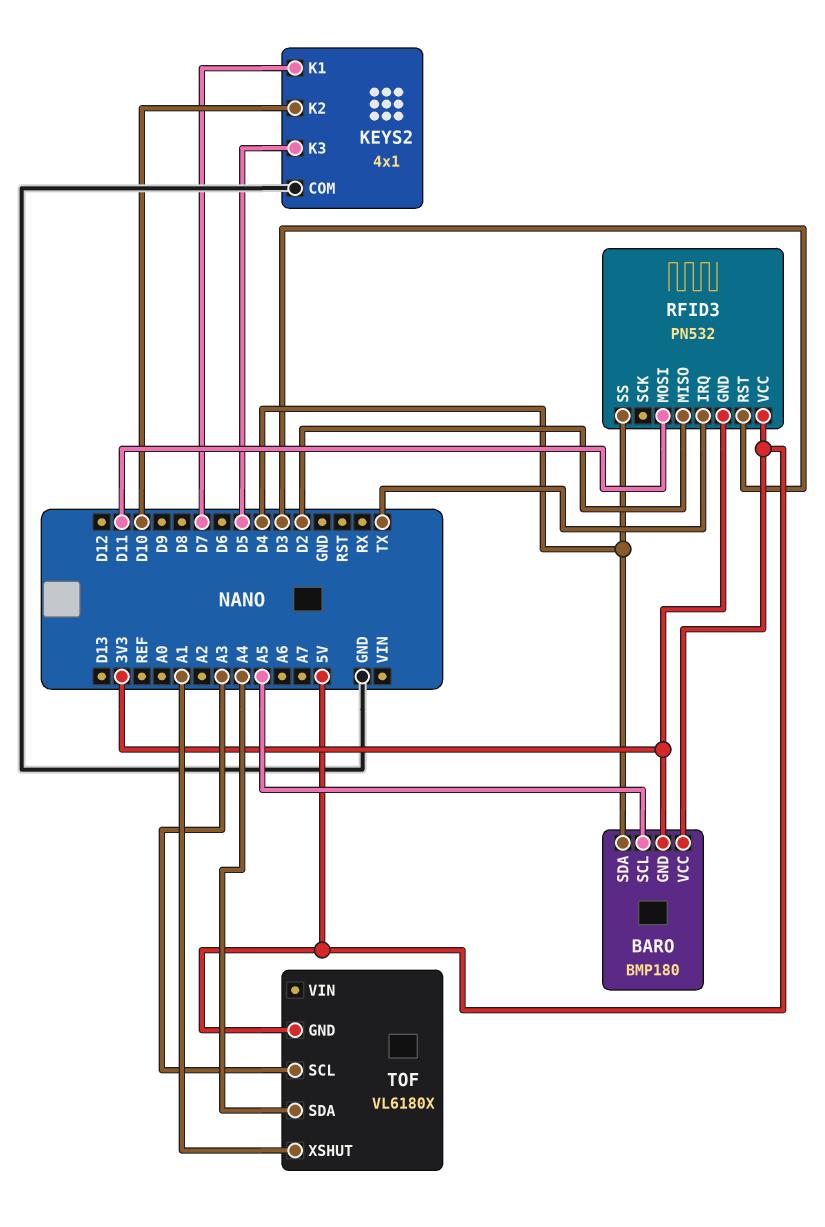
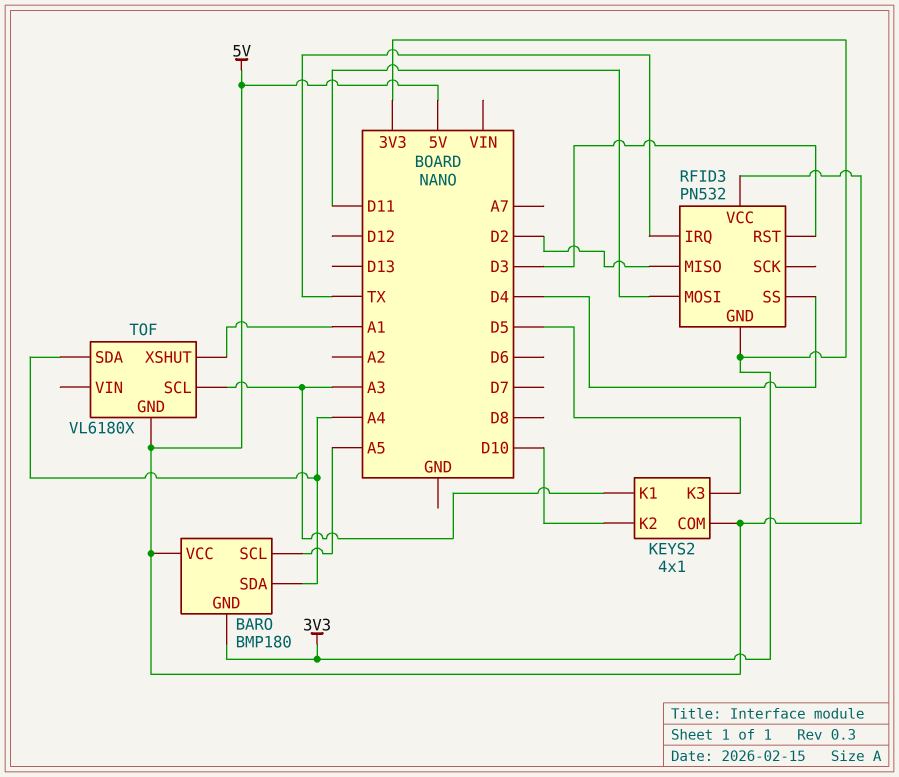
BARO pin SDA: D4 -> A4
KEYS2 pin COM: GND -> 5V
KEYS2 pin K1: D7 -> A3

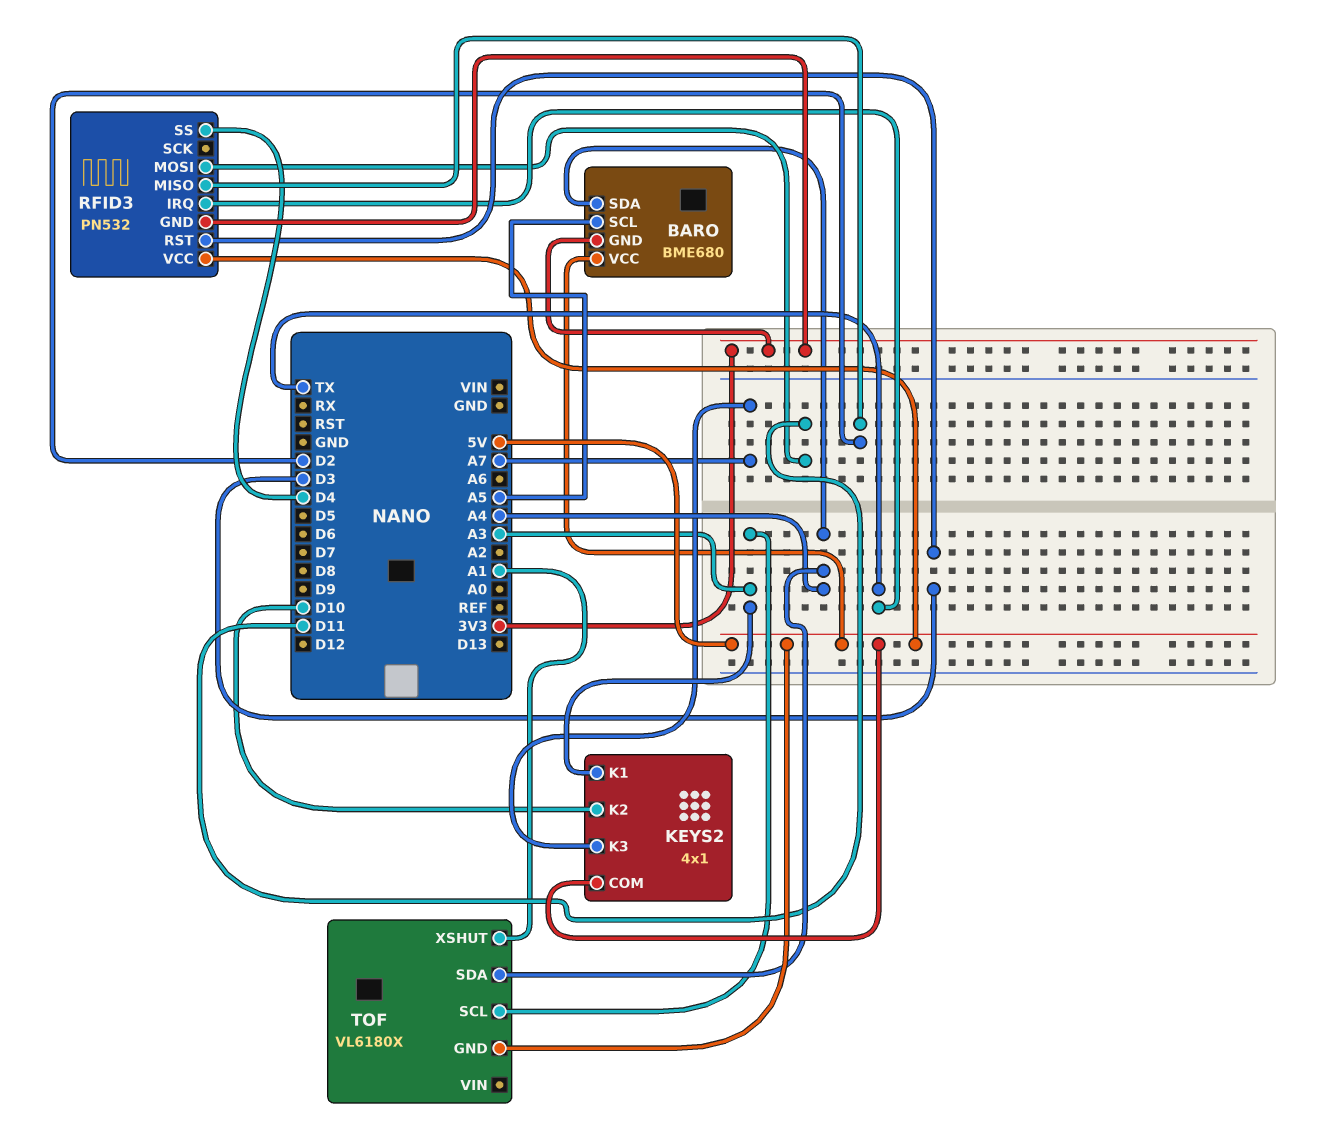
BARO: BMP180 -> BME680
KEYS2 pin K3: D5 -> A7

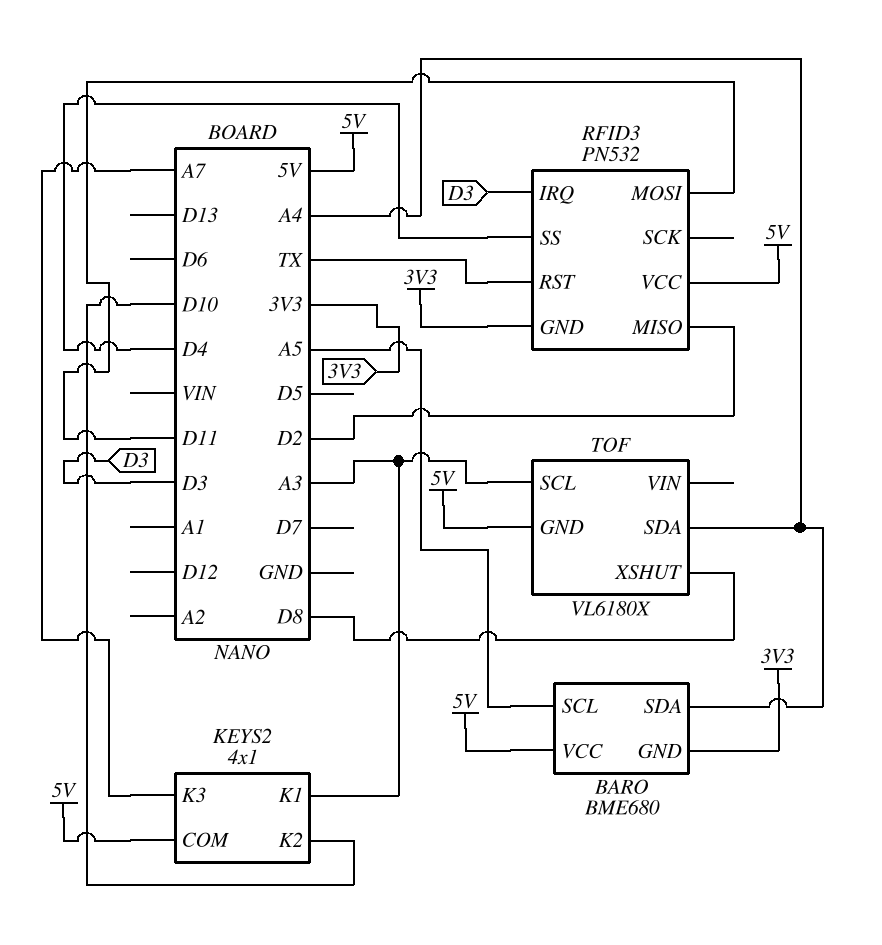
RFID3 pin IRQ: TX -> D3
RFID3 pin RST: D3 -> TX
TOF pin XSHUT: A1 -> D8

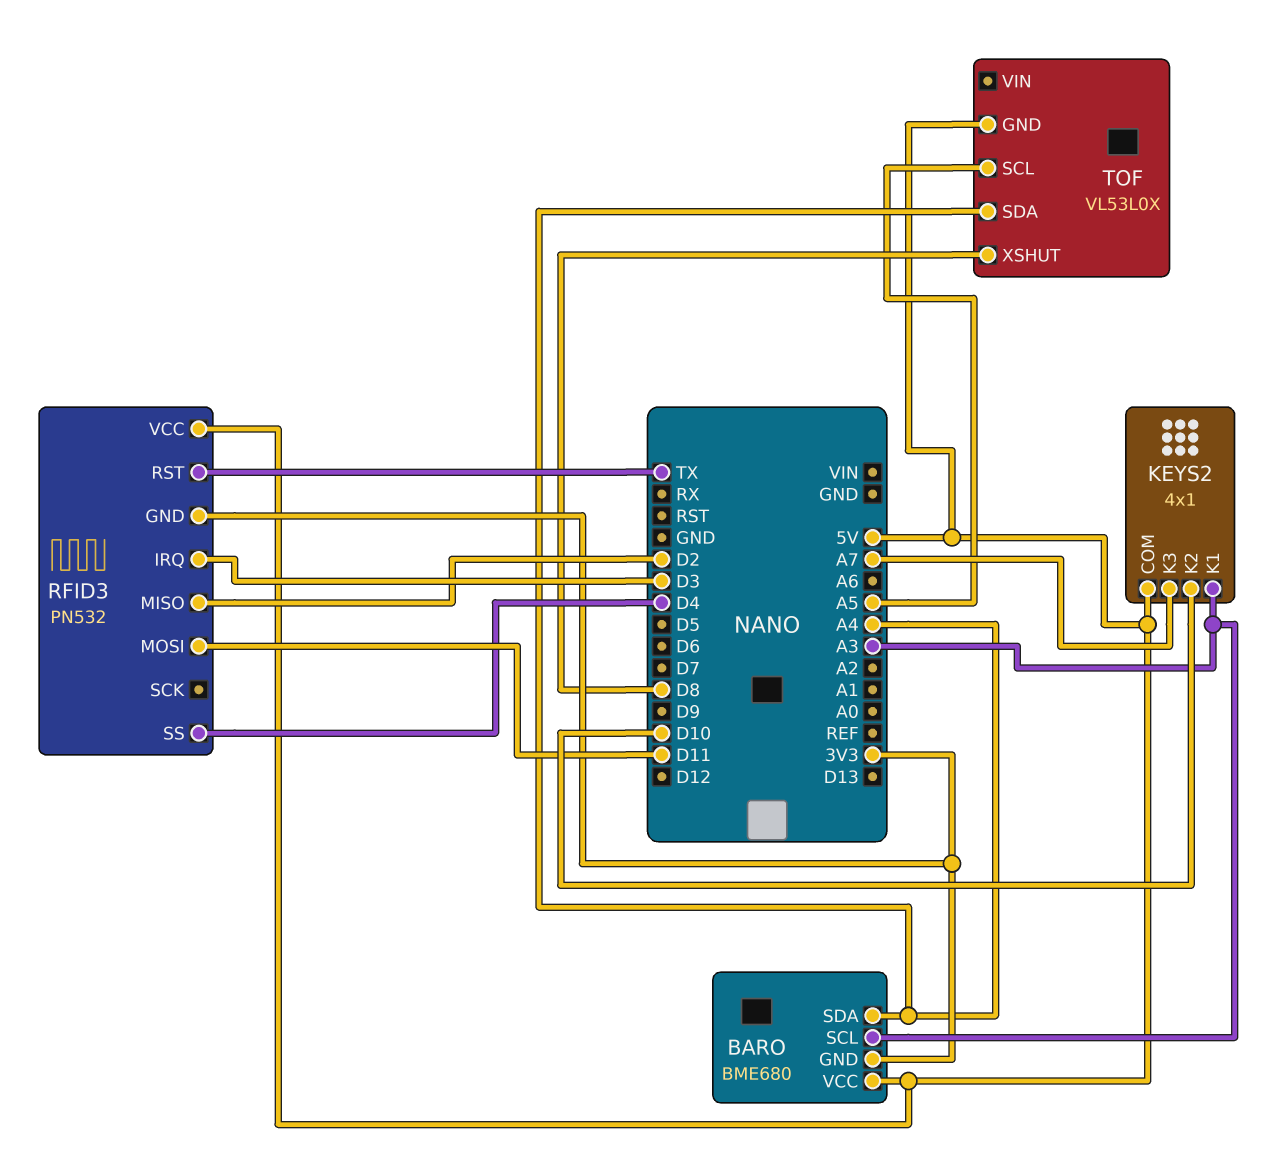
BARO pin SCL: A5 -> A3
TOF: VL6180X -> VL53L0X
TOF pin SCL: A3 -> A5

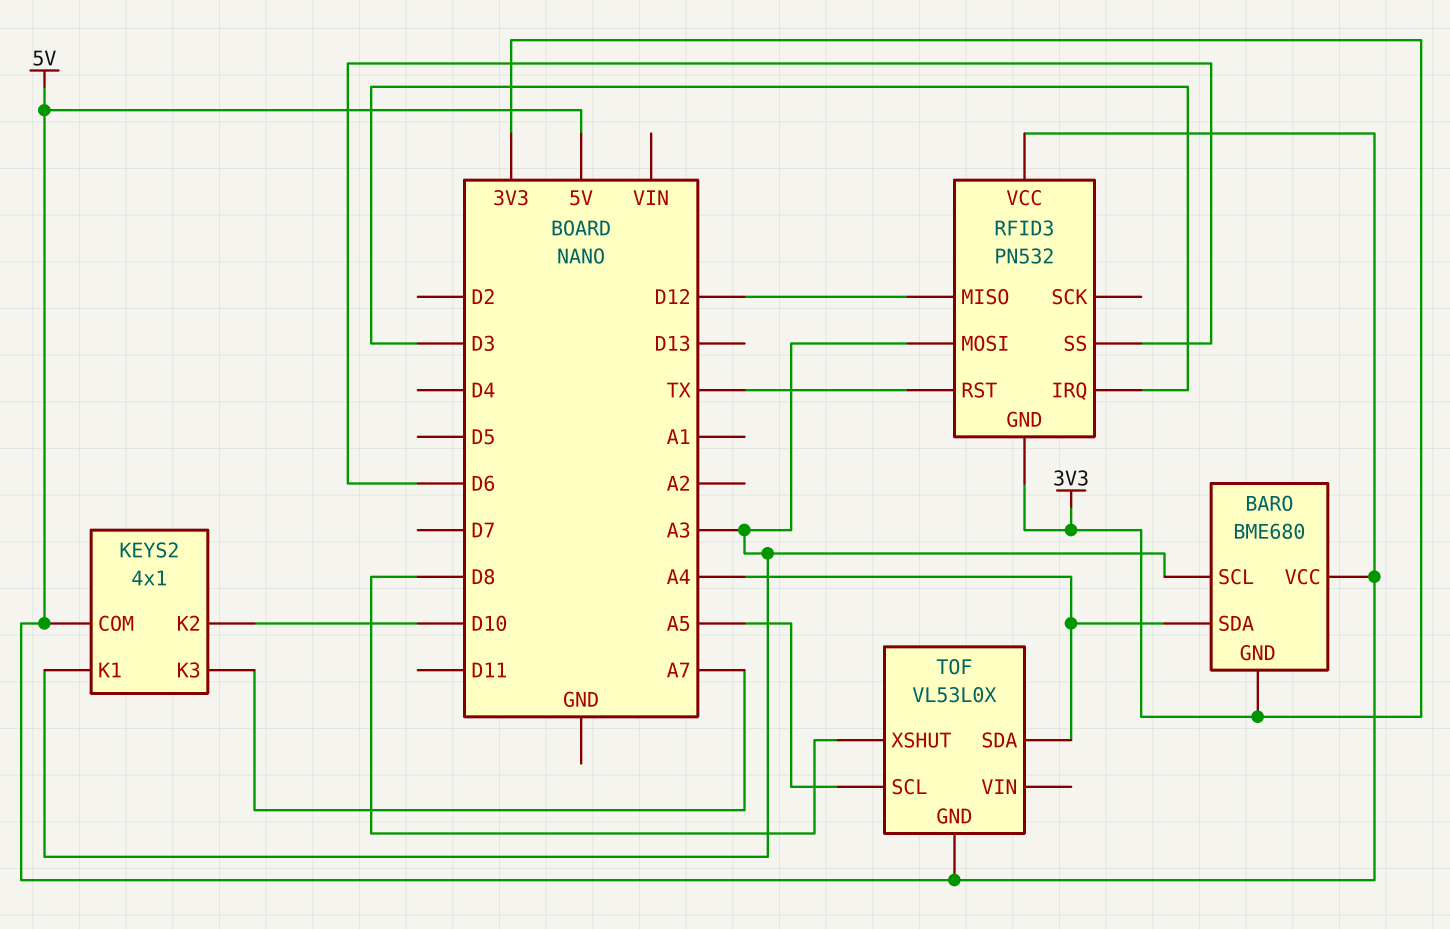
RFID3 pin MISO: D2 -> D12
RFID3 pin MOSI: D11 -> A3
RFID3 pin SS: D4 -> D6

